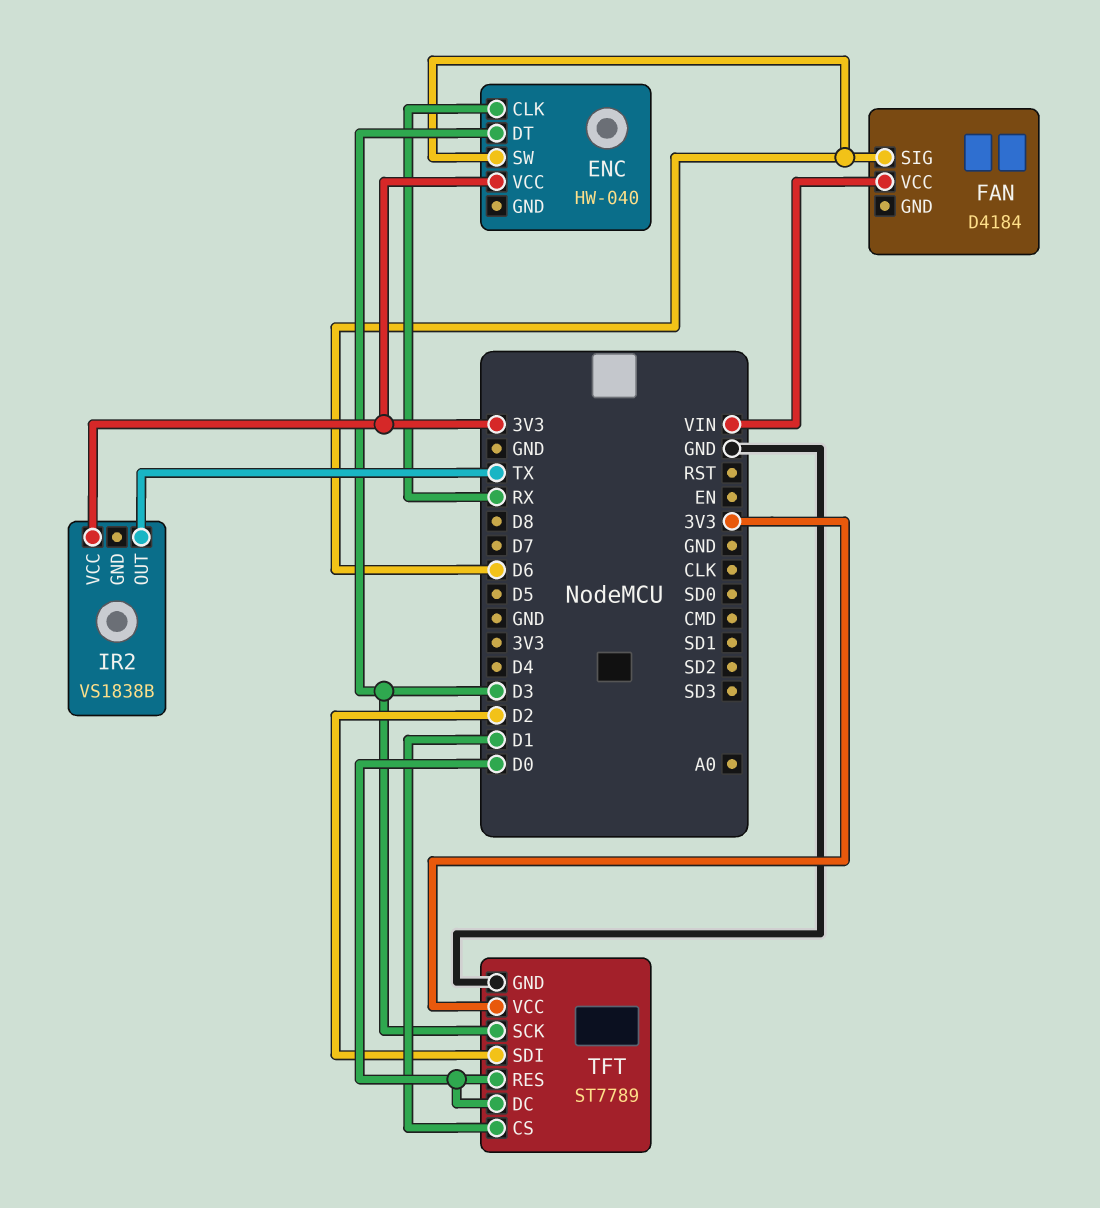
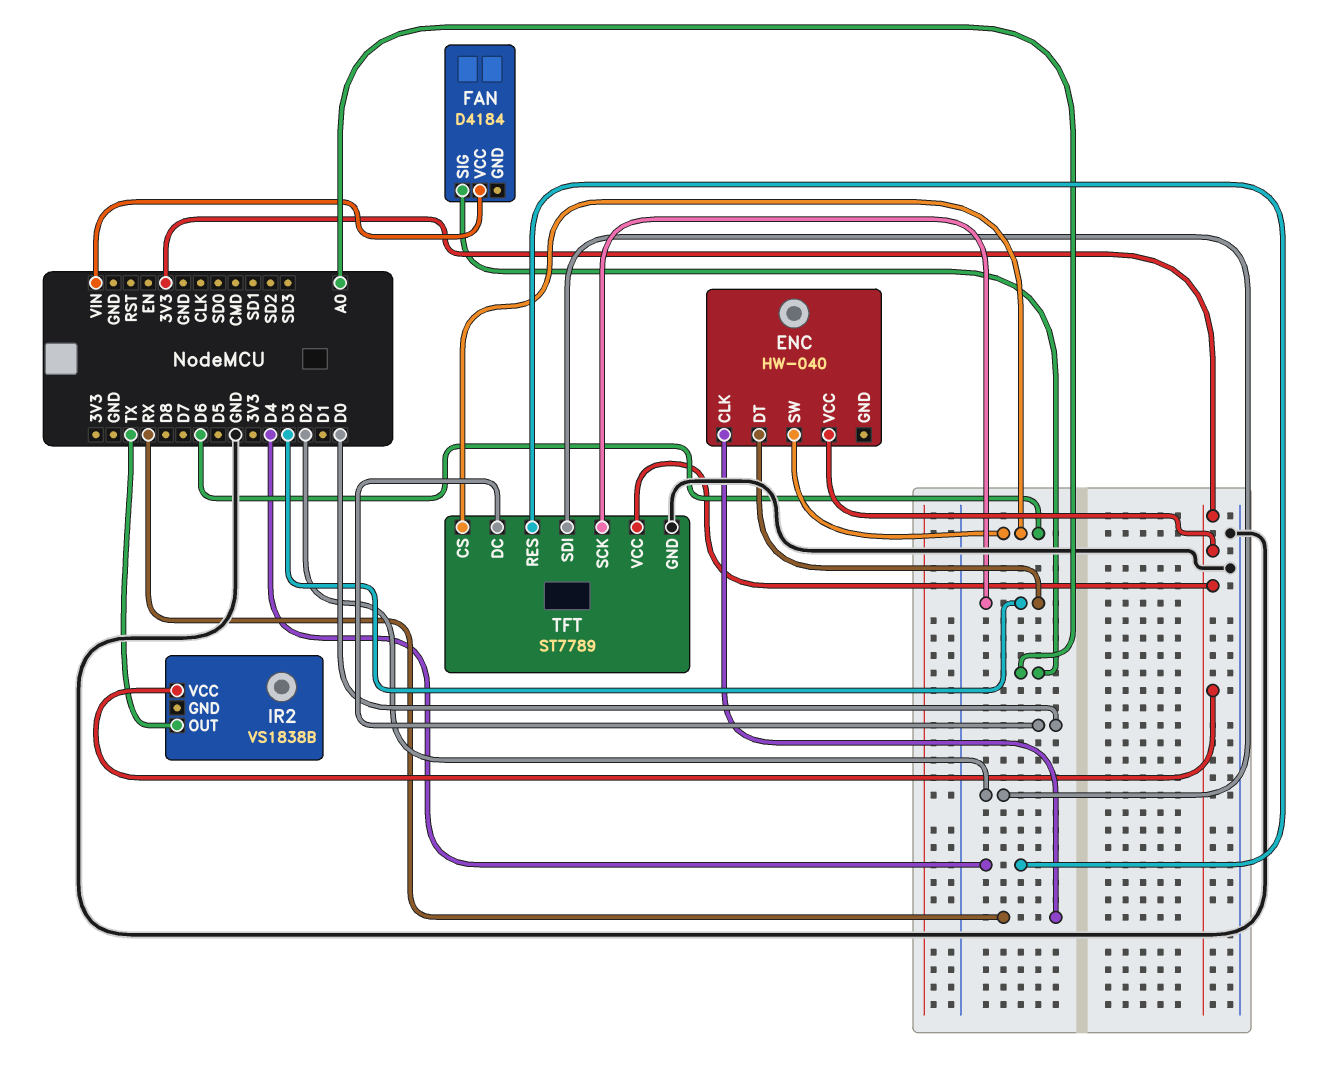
FAN pin SIG: D6 -> A0
TFT pin CS: D1 -> D6
TFT pin RES: D0 -> D4

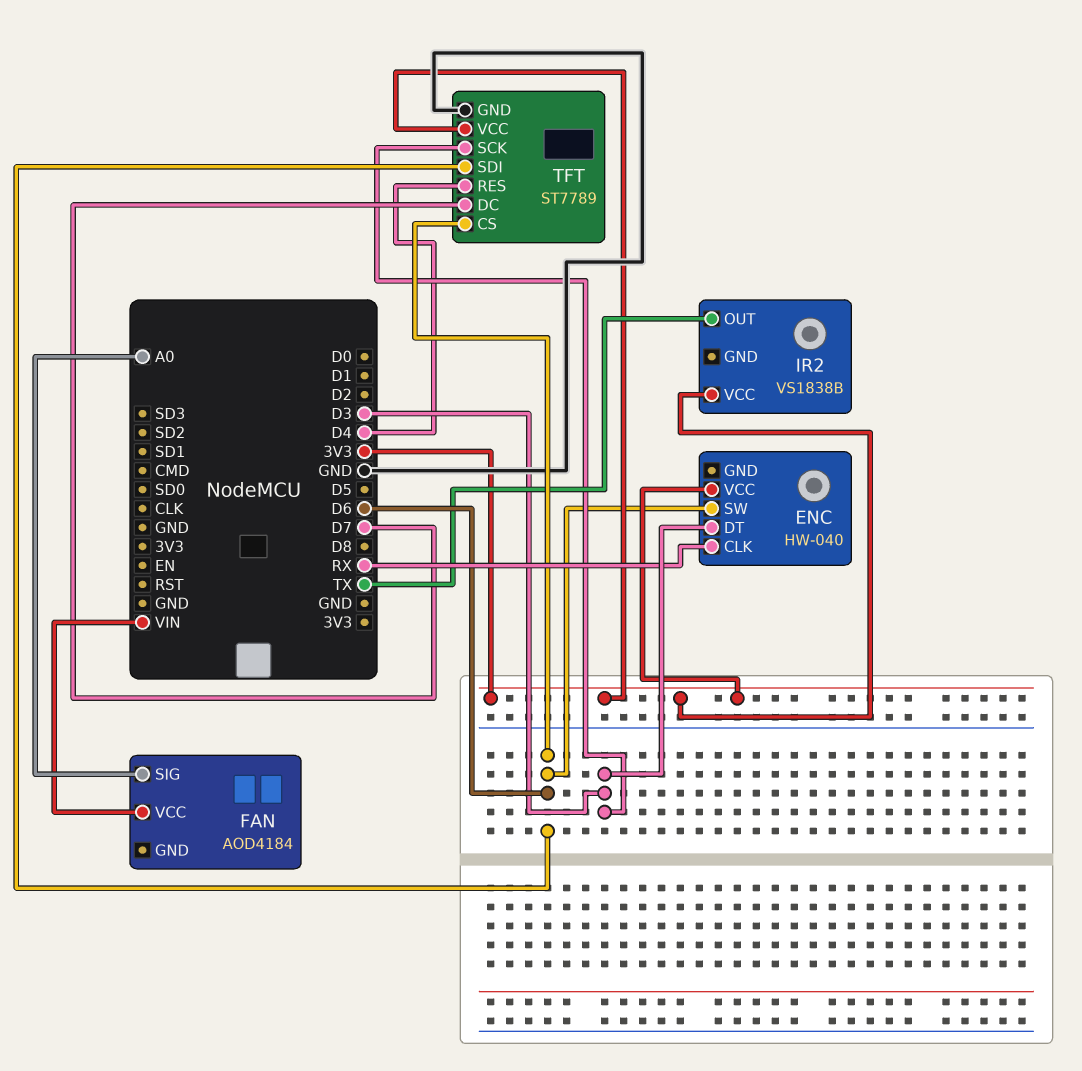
FAN: D4184 -> AOD4184
TFT pin DC: D0 -> D7
TFT pin SDI: D2 -> D6

